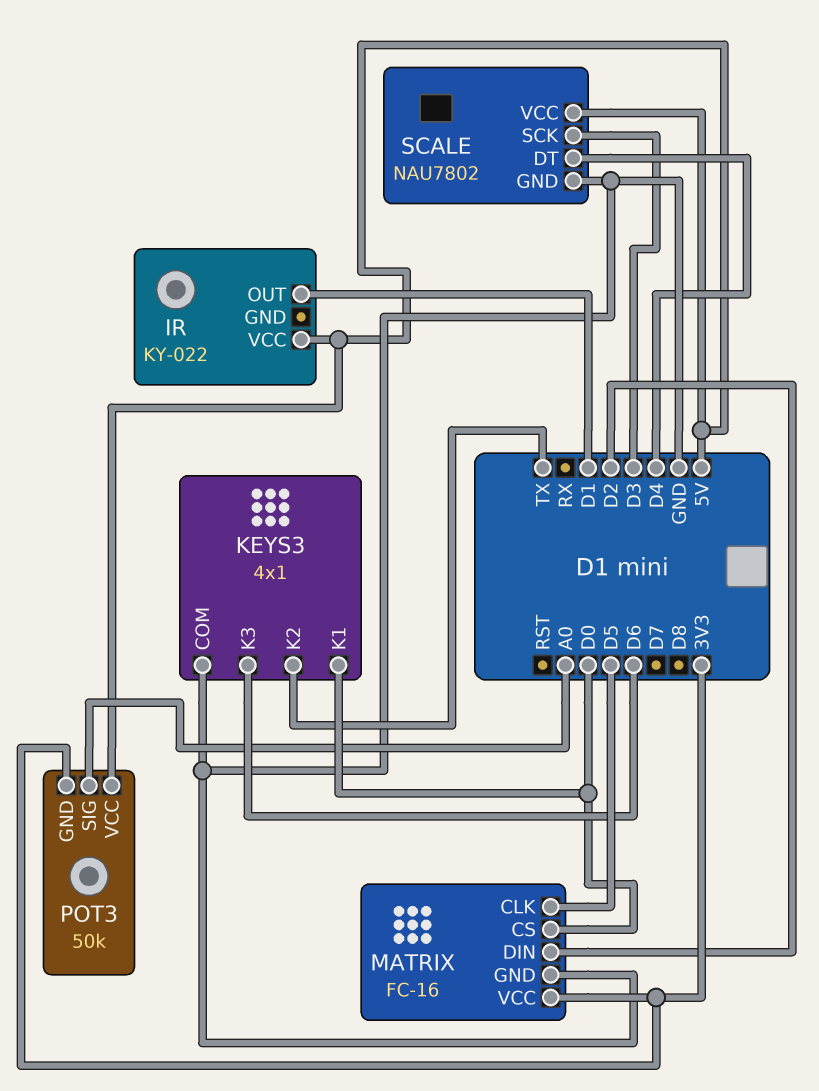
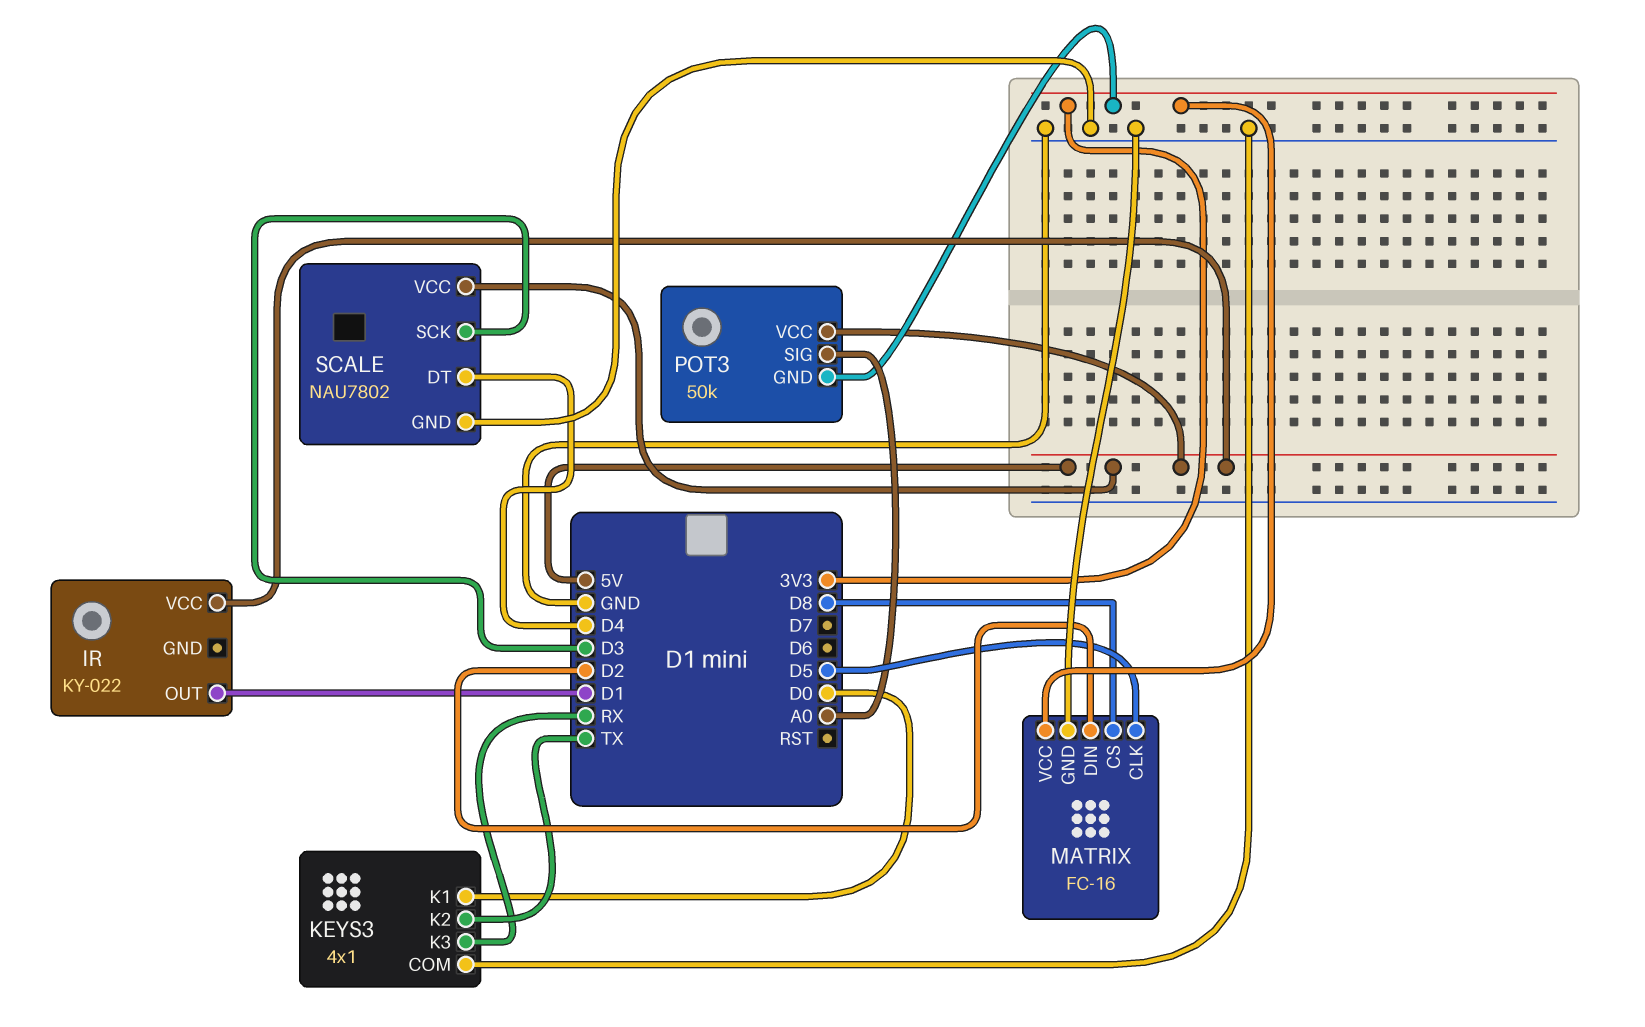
KEYS3 pin K3: D6 -> RX
MATRIX pin CS: D0 -> D8

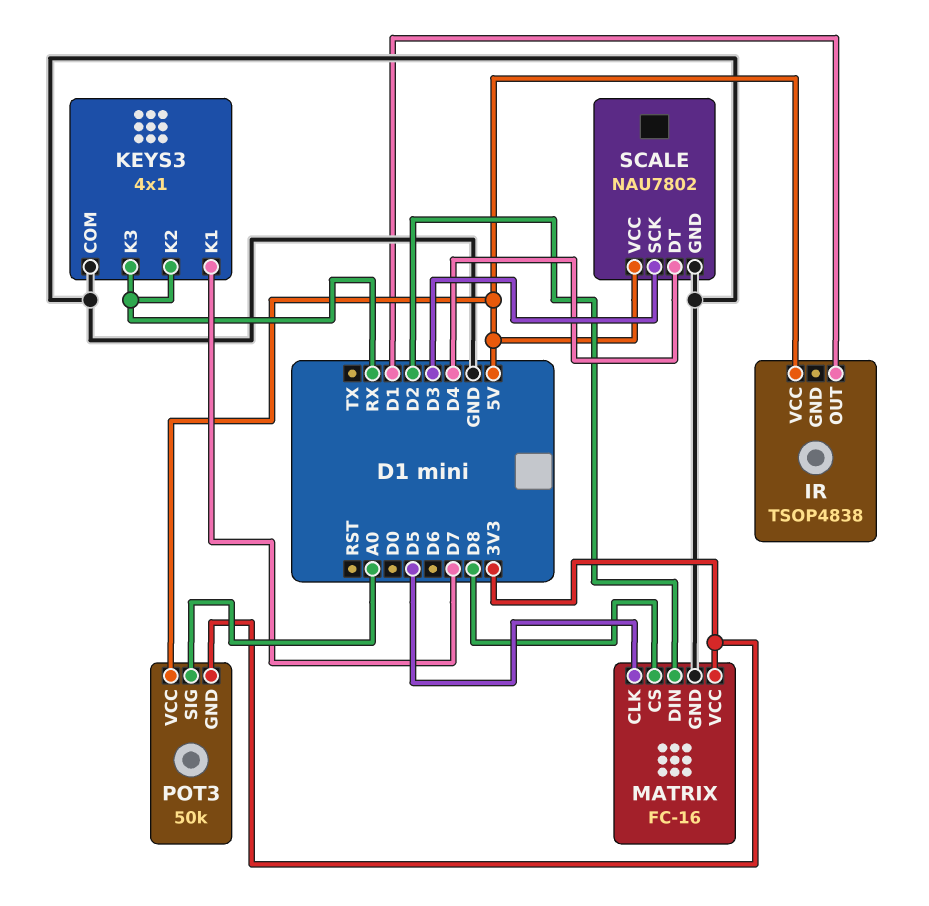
IR: KY-022 -> TSOP4838
KEYS3 pin K1: D0 -> D7
KEYS3 pin K2: TX -> RX

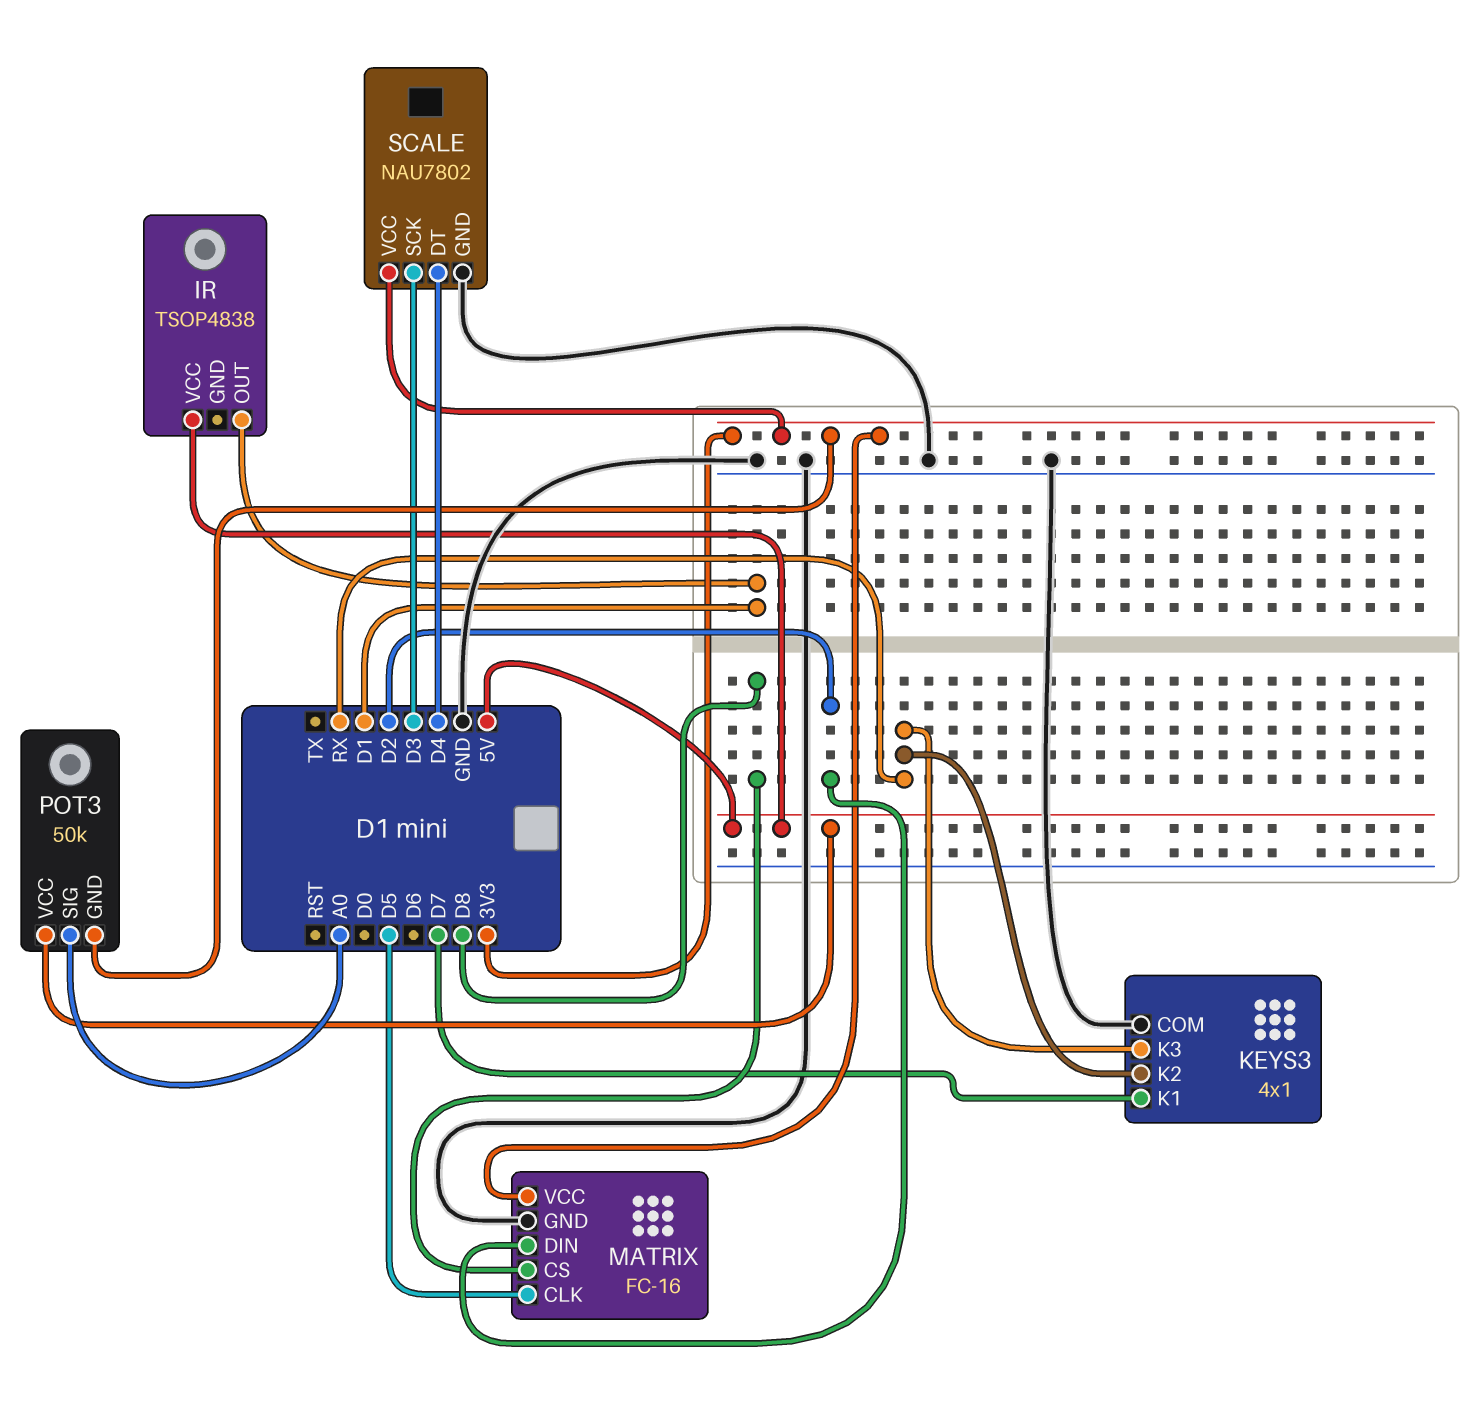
SCALE pin VCC: 5V -> 3V3

